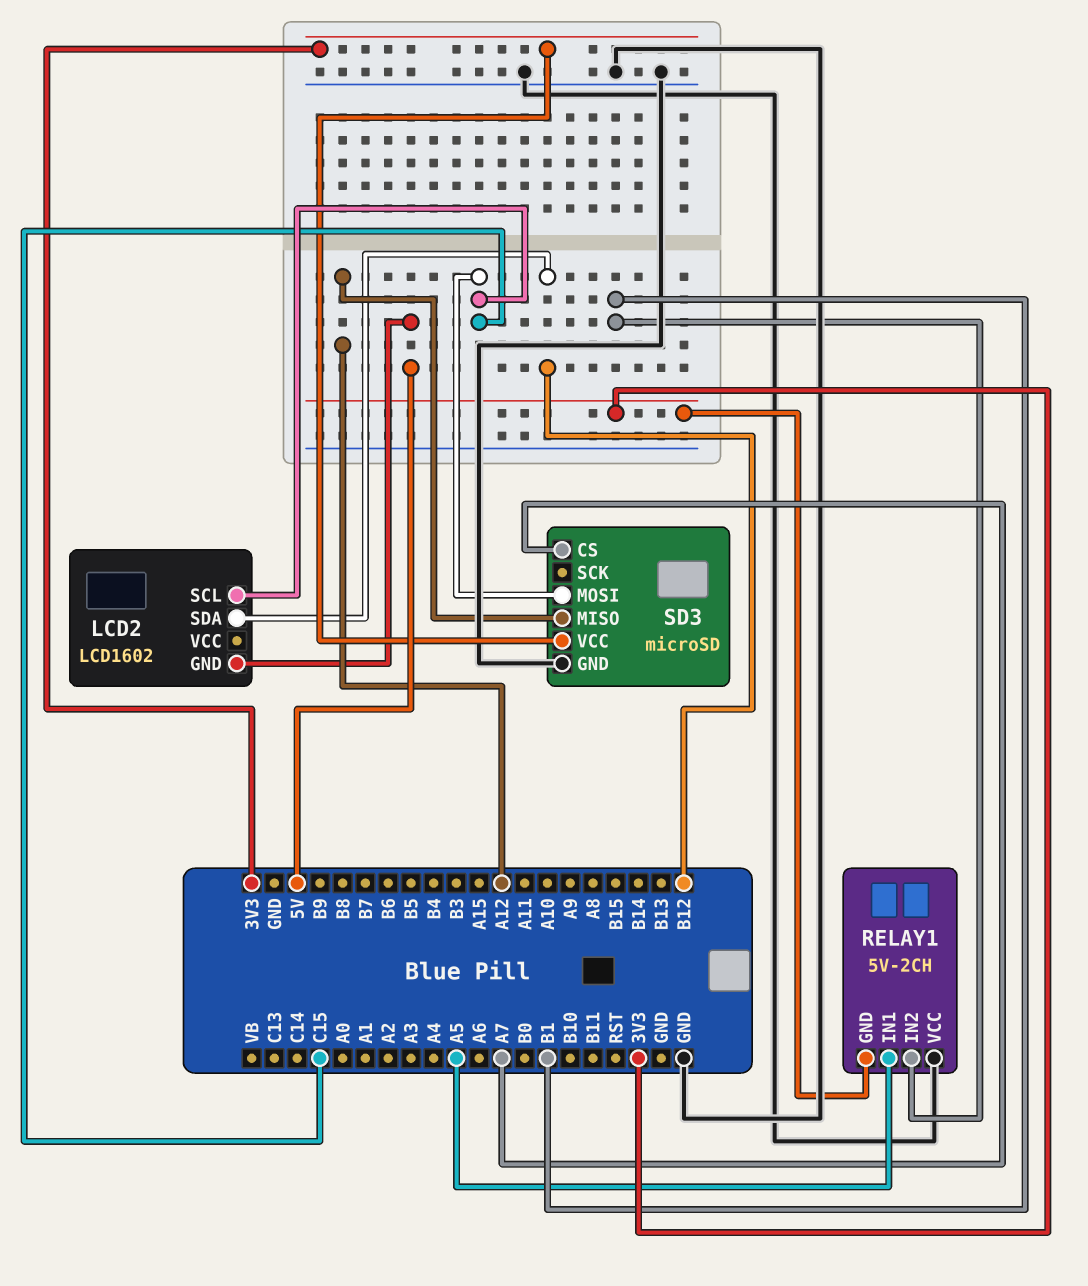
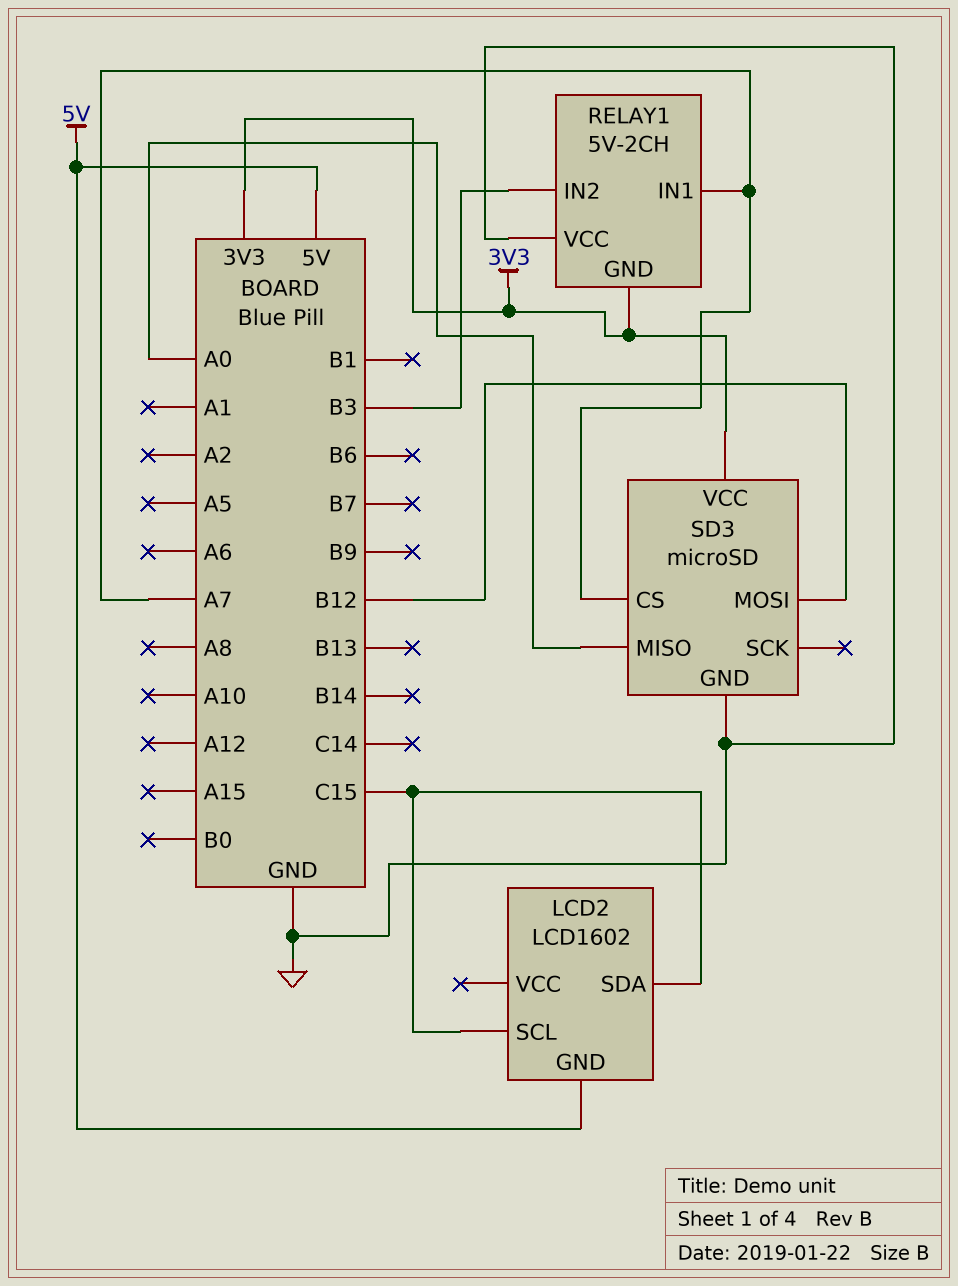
LCD2 pin SDA: B12 -> C15
RELAY1 pin IN1: A5 -> A7
RELAY1 pin IN2: B1 -> B3
SD3 pin MISO: A12 -> A0
SD3 pin MOSI: C15 -> B12

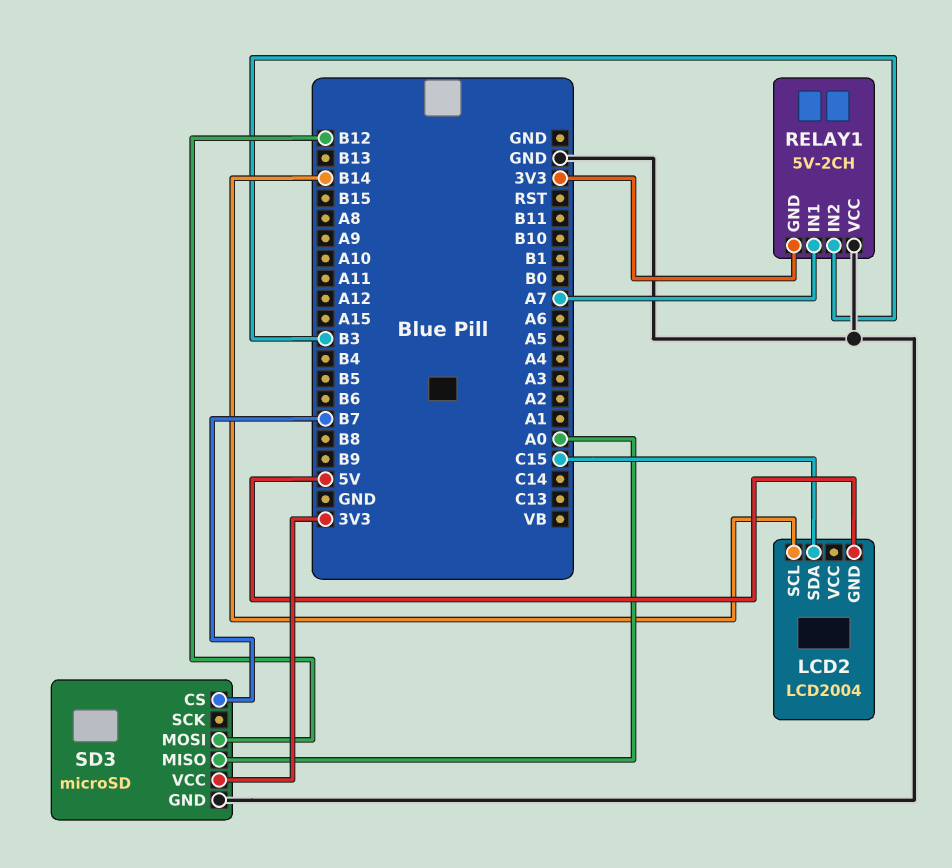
LCD2: LCD1602 -> LCD2004
LCD2 pin SCL: C15 -> B14
SD3 pin CS: A7 -> B7

